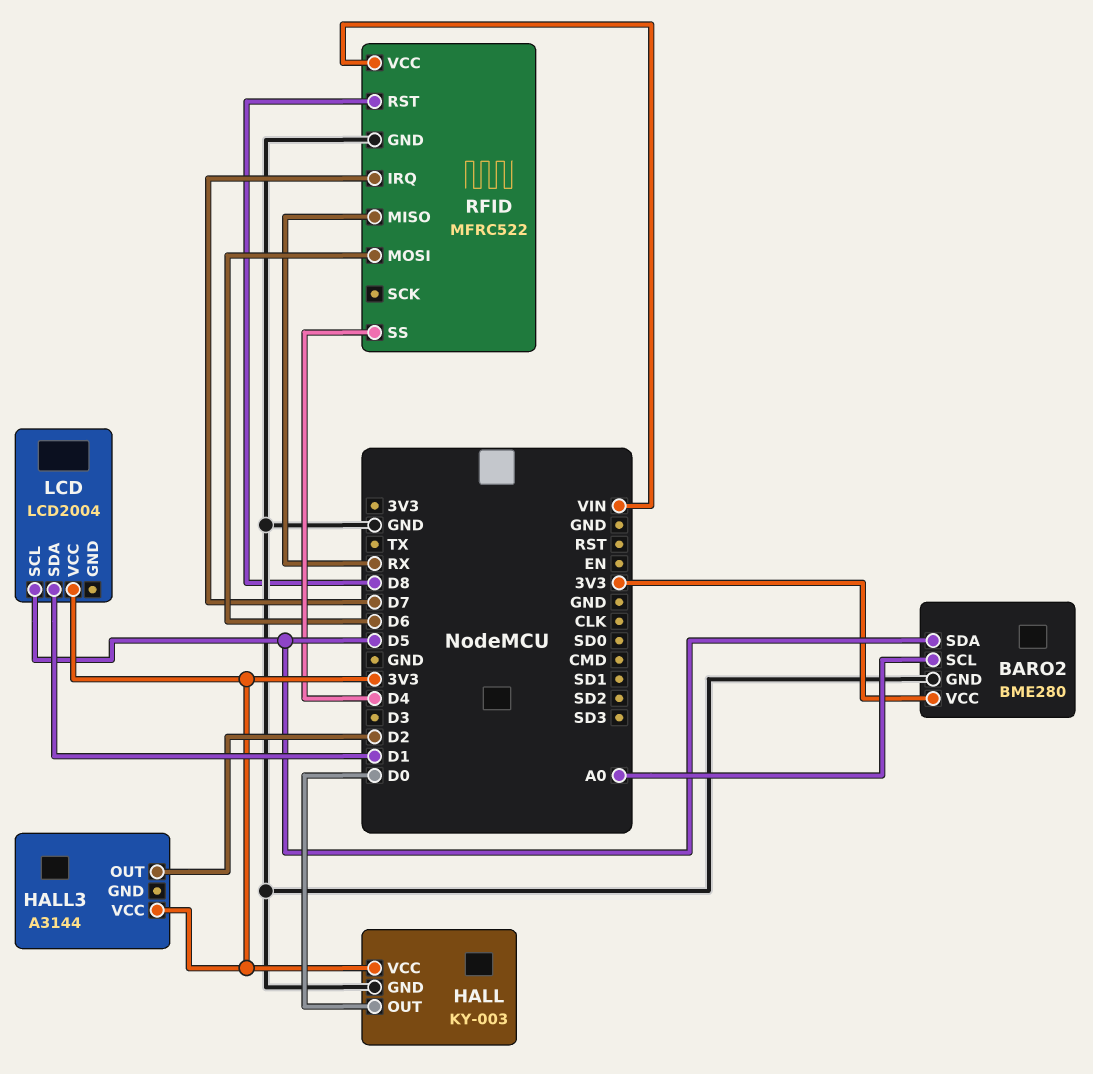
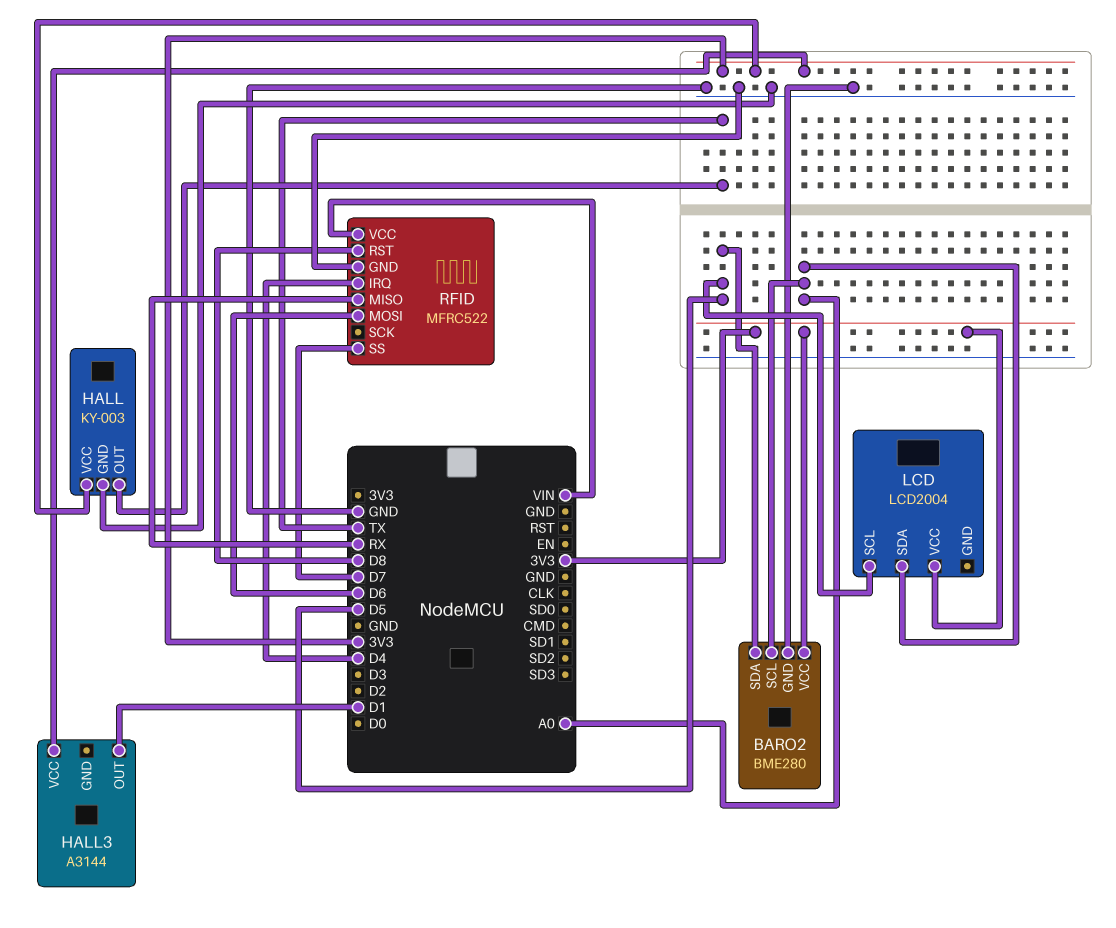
HALL pin OUT: D0 -> TX
HALL3 pin OUT: D2 -> D1
LCD pin SDA: D1 -> A0
RFID pin IRQ: D7 -> D4
RFID pin SS: D4 -> D7

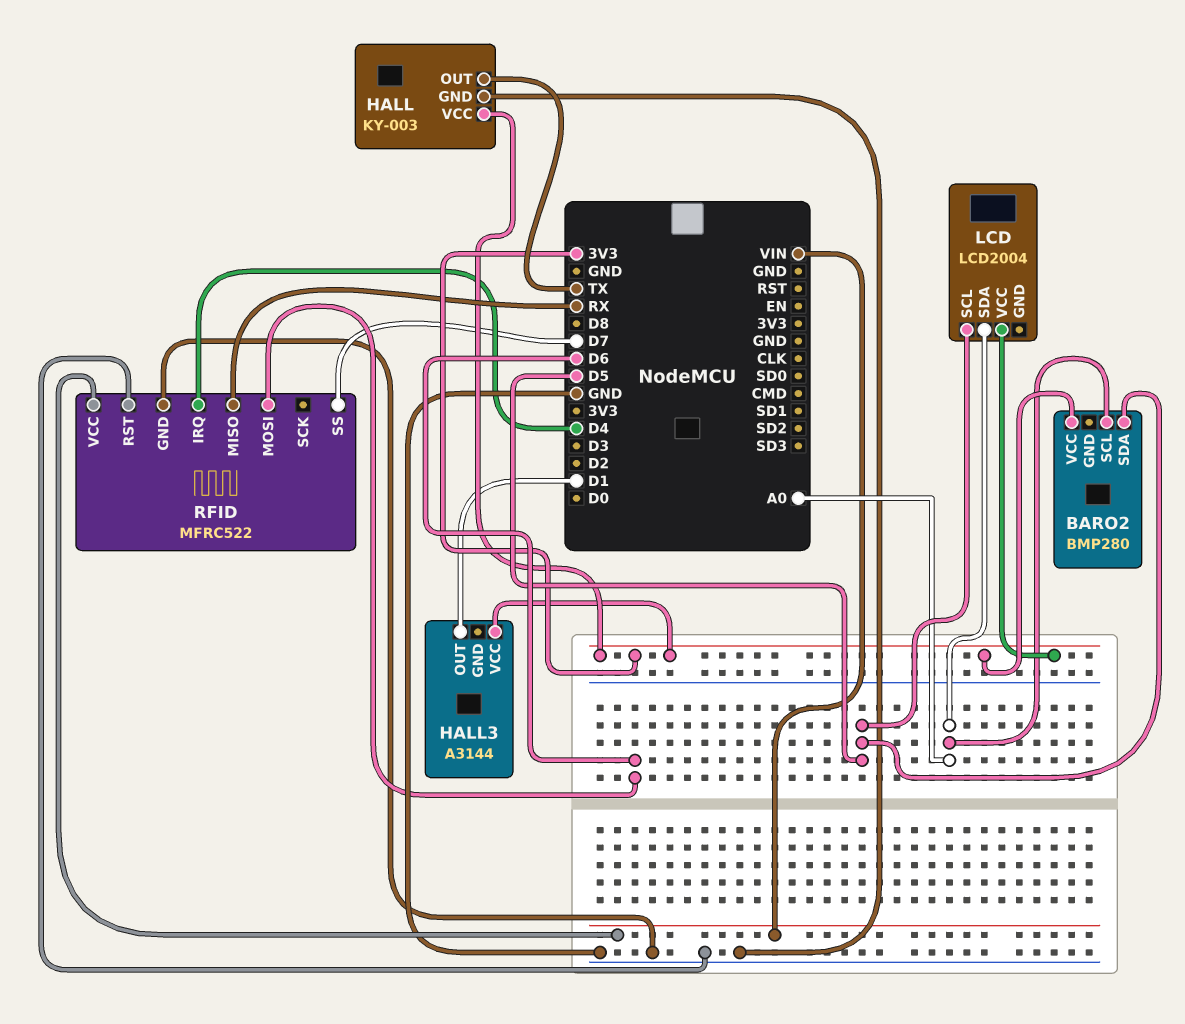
BARO2: BME280 -> BMP280
BARO2 pin GND: GND -> none
RFID pin RST: D8 -> GND

